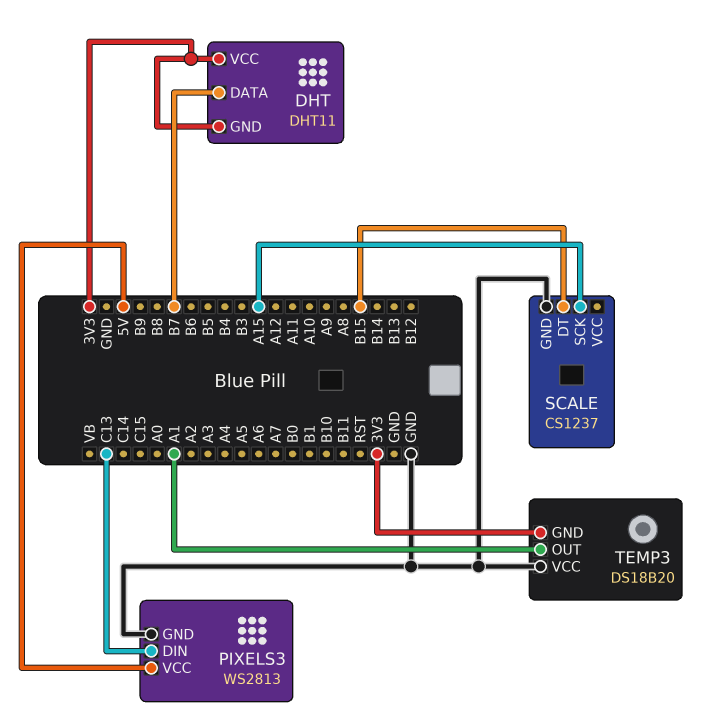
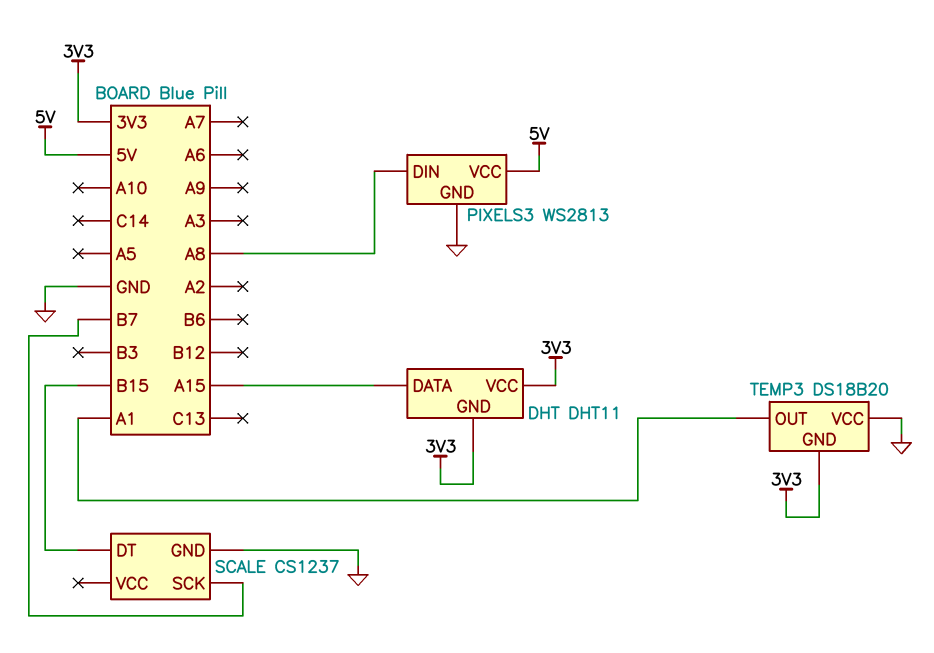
DHT pin DATA: B7 -> A15
PIXELS3 pin DIN: C13 -> A8
SCALE pin SCK: A15 -> B7

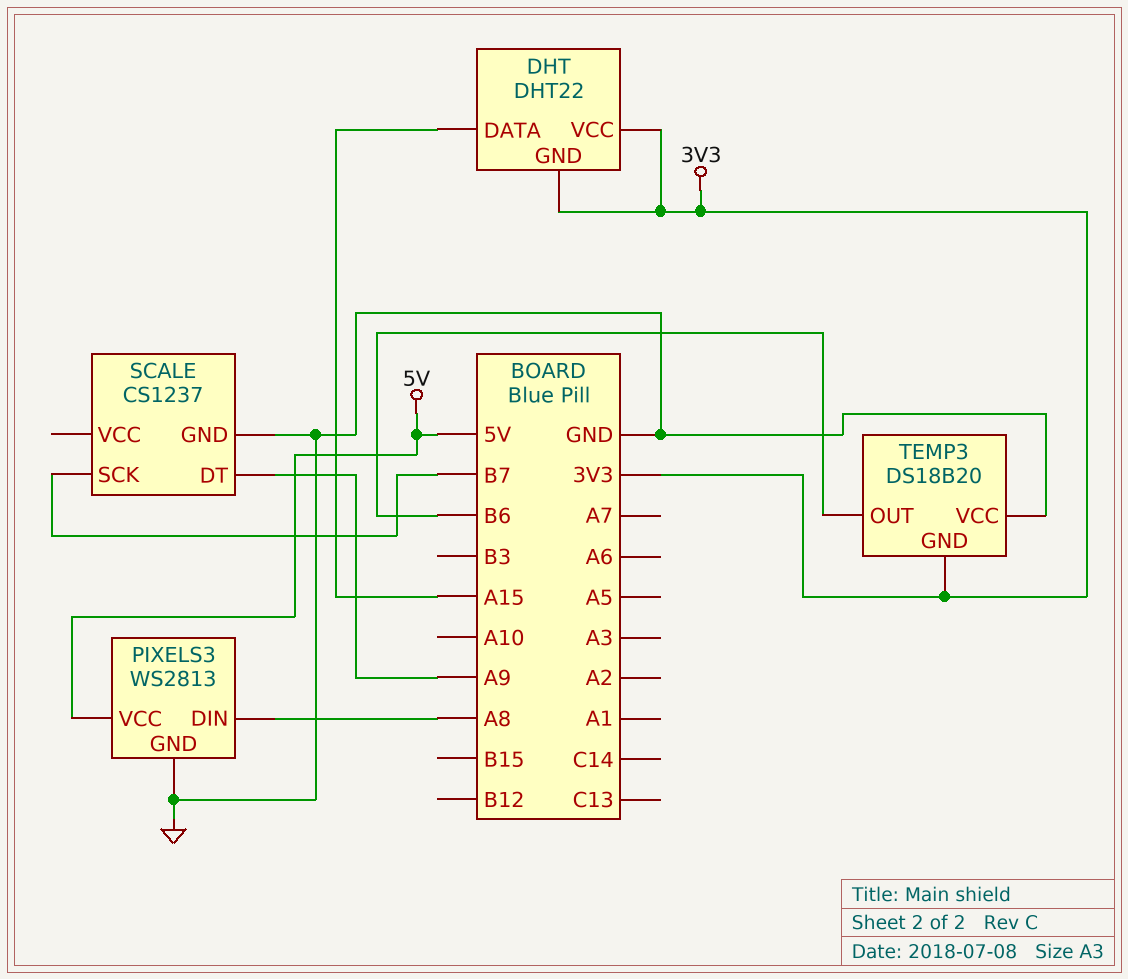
DHT: DHT11 -> DHT22
SCALE pin DT: B15 -> A9
TEMP3 pin OUT: A1 -> B6

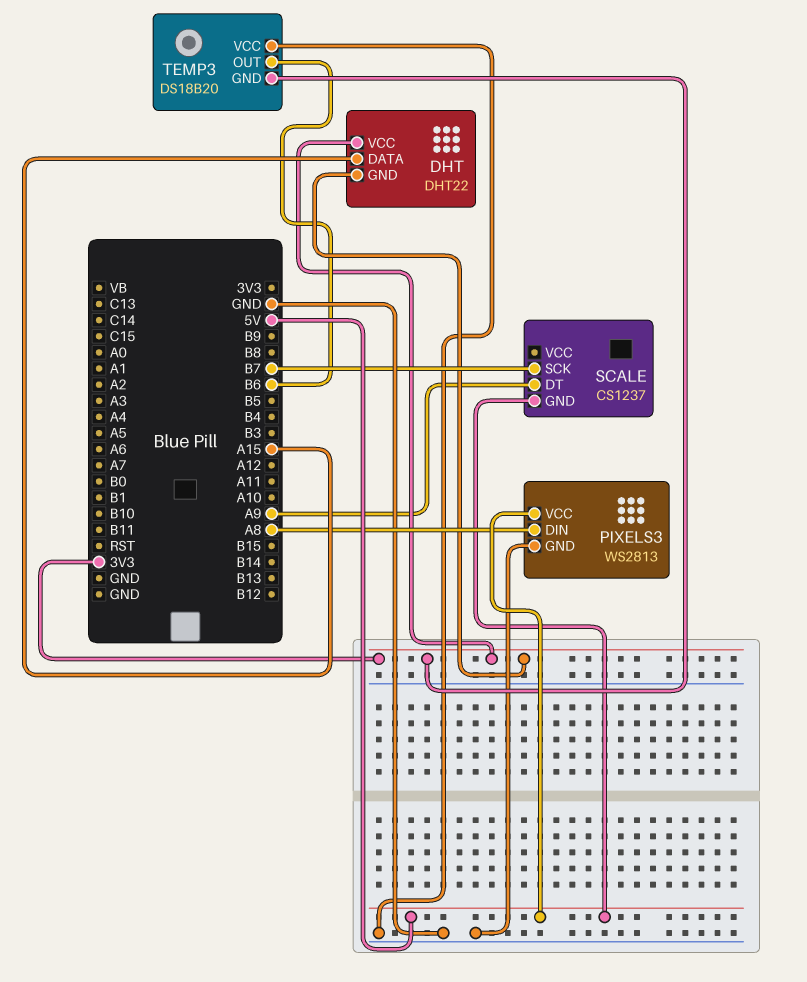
SCALE pin GND: GND -> 5V

